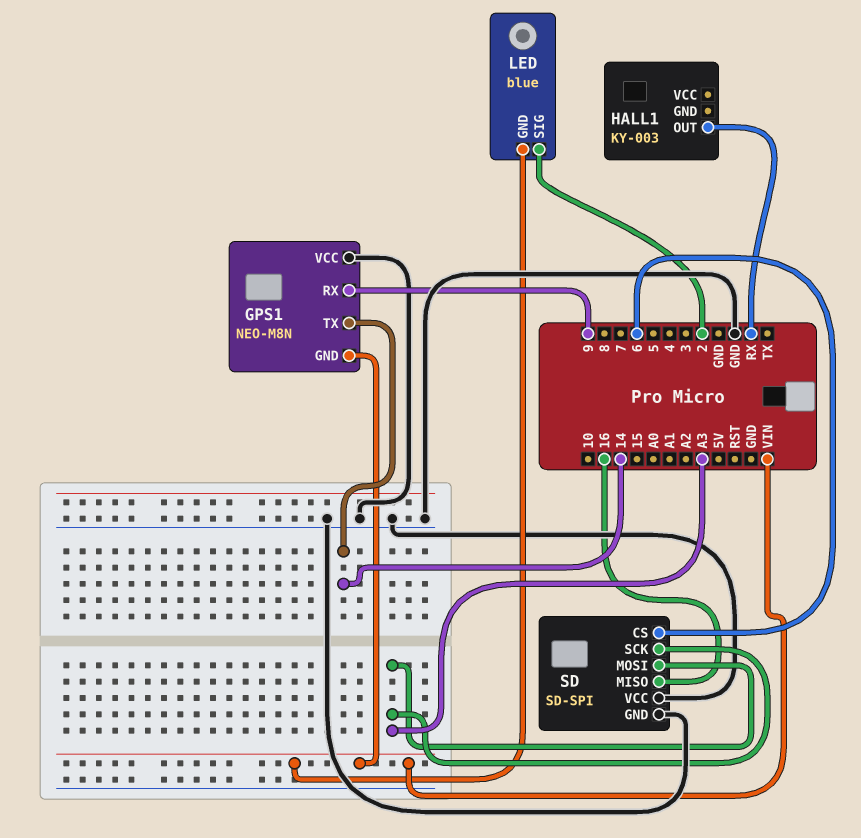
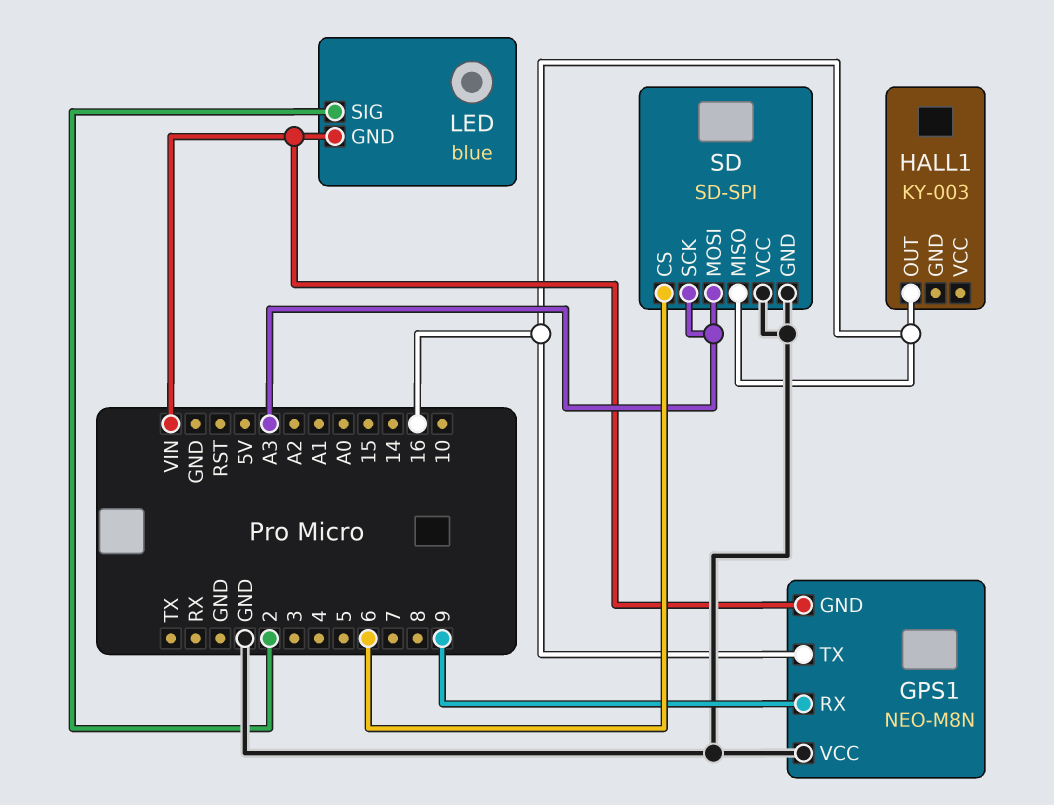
GPS1 pin TX: 14 -> 16
HALL1 pin OUT: RX -> 16

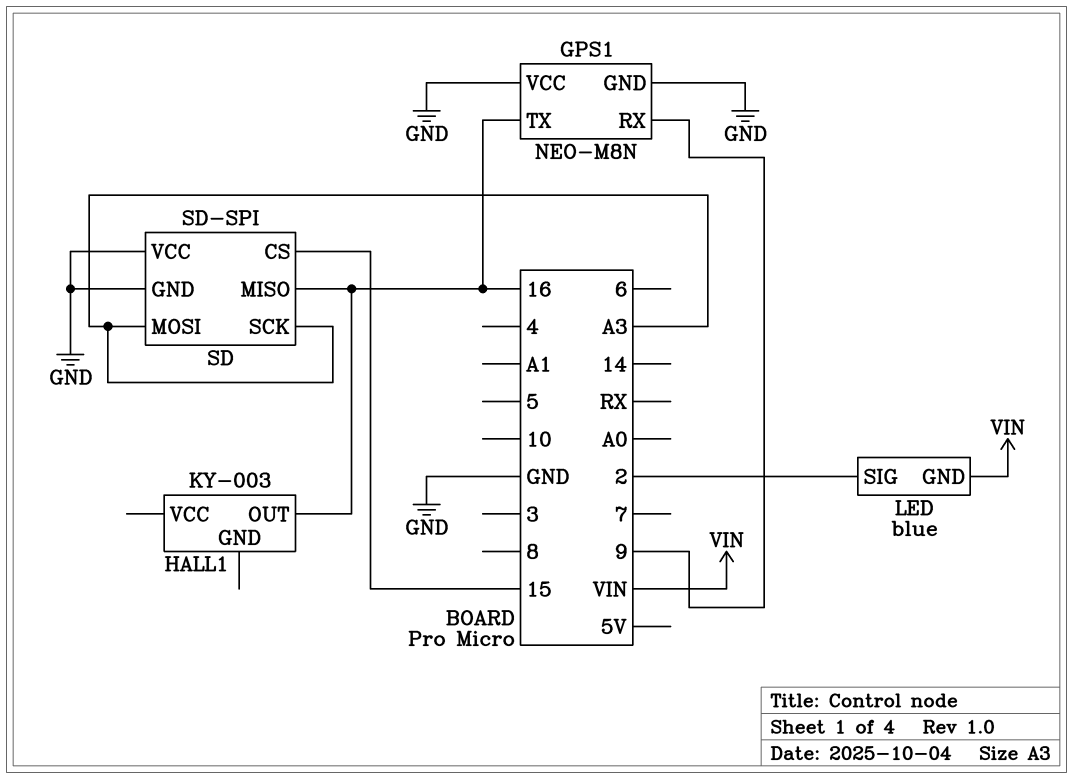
GPS1 pin GND: VIN -> GND
SD pin CS: 6 -> 15

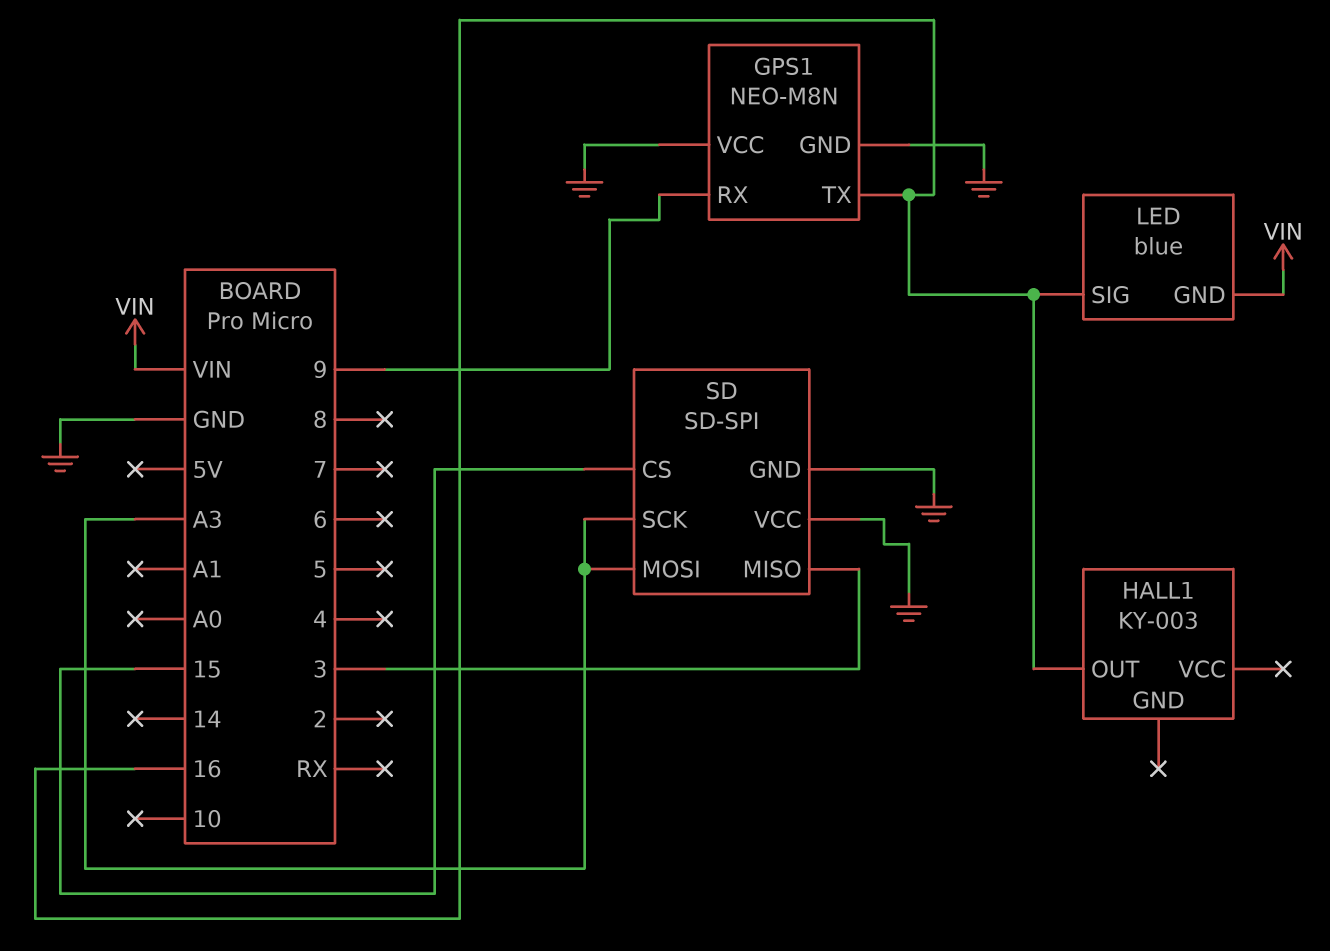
LED pin SIG: 2 -> 16
SD pin MISO: 16 -> 3

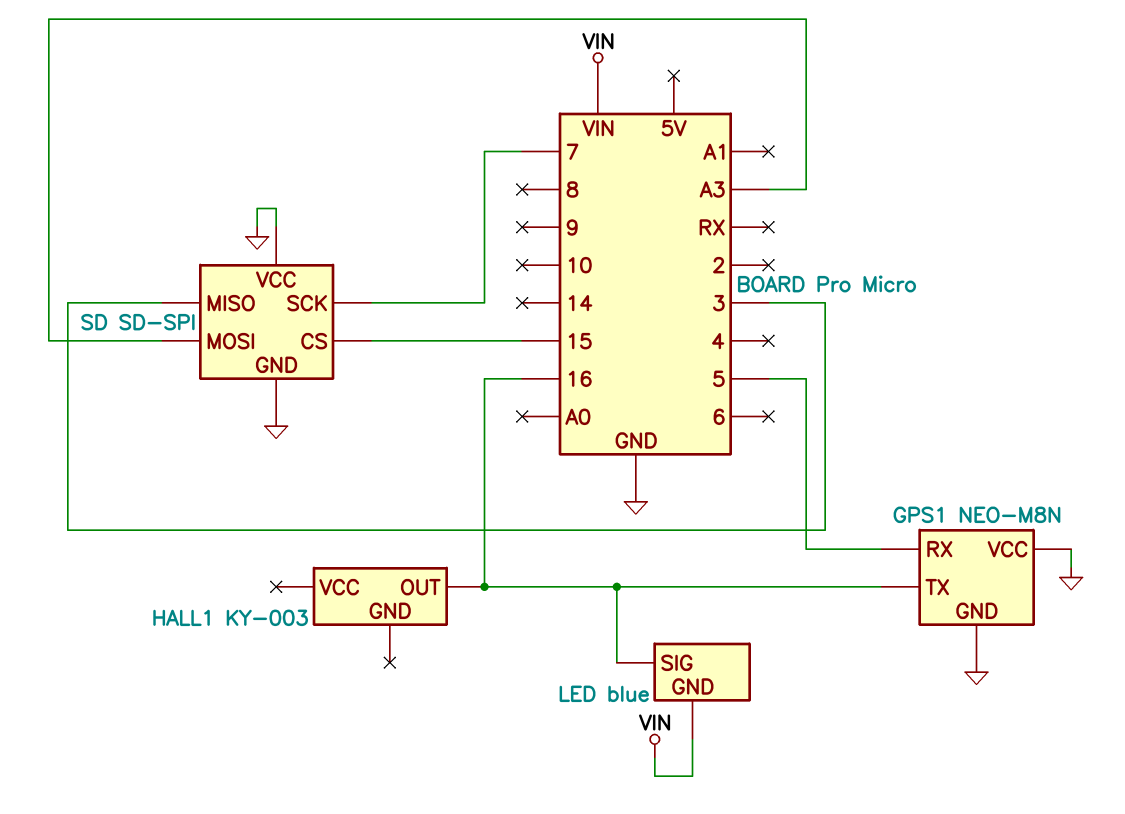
GPS1 pin RX: 9 -> 5
SD pin SCK: A3 -> 7

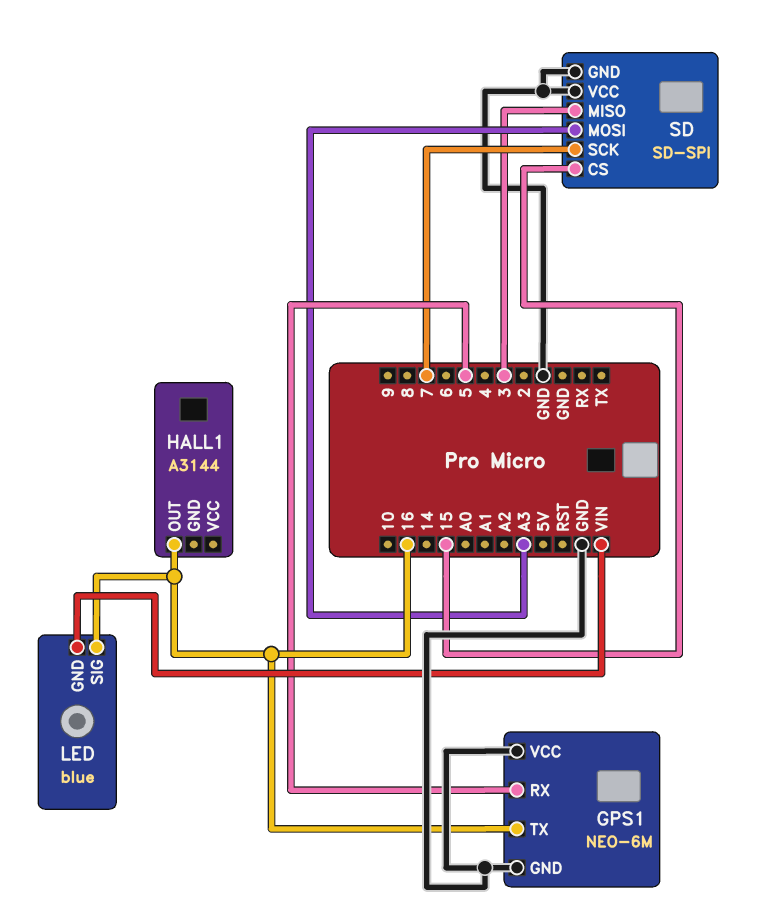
GPS1: NEO-M8N -> NEO-6M
HALL1: KY-003 -> A3144

